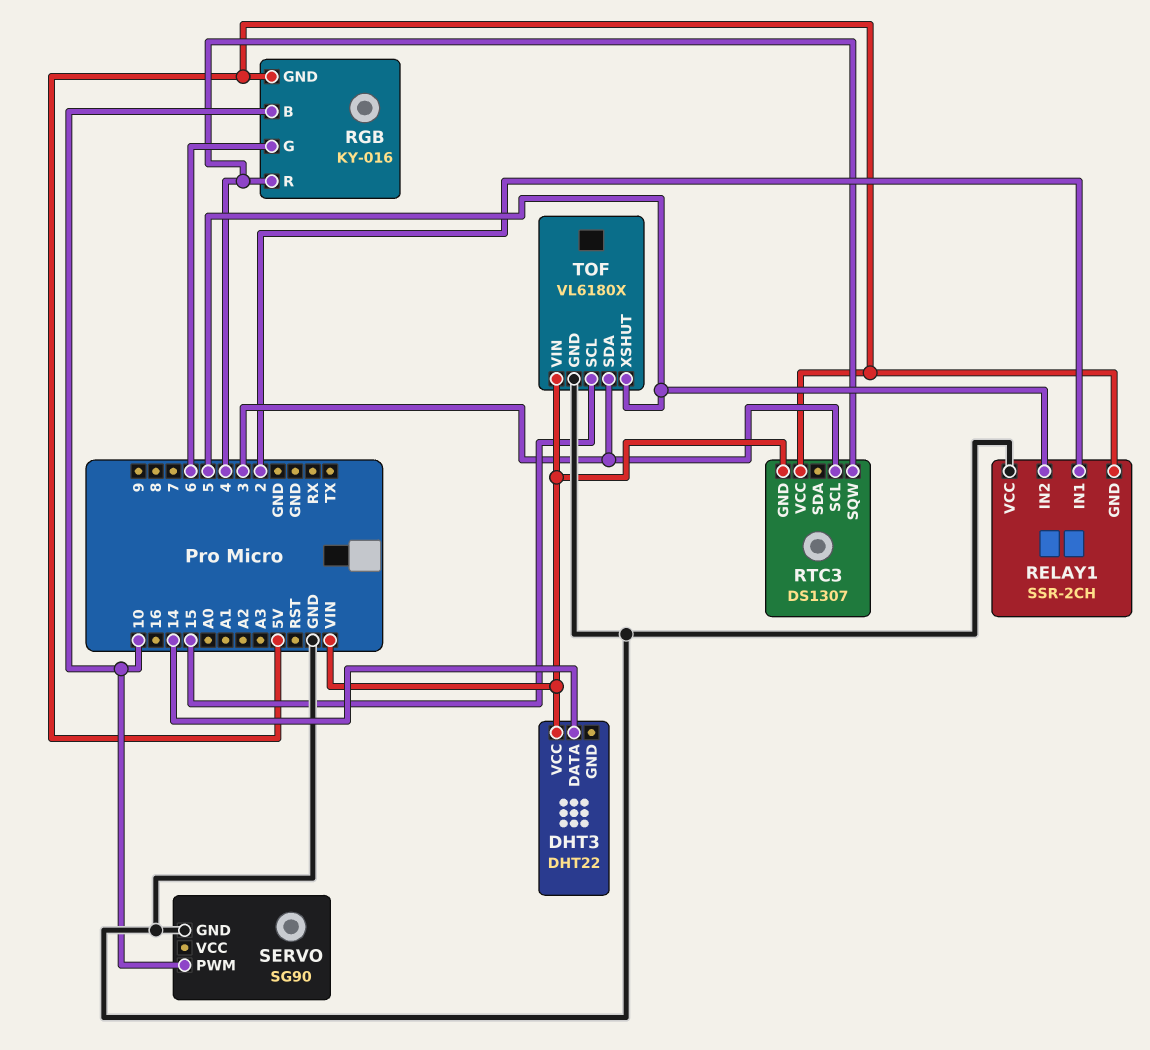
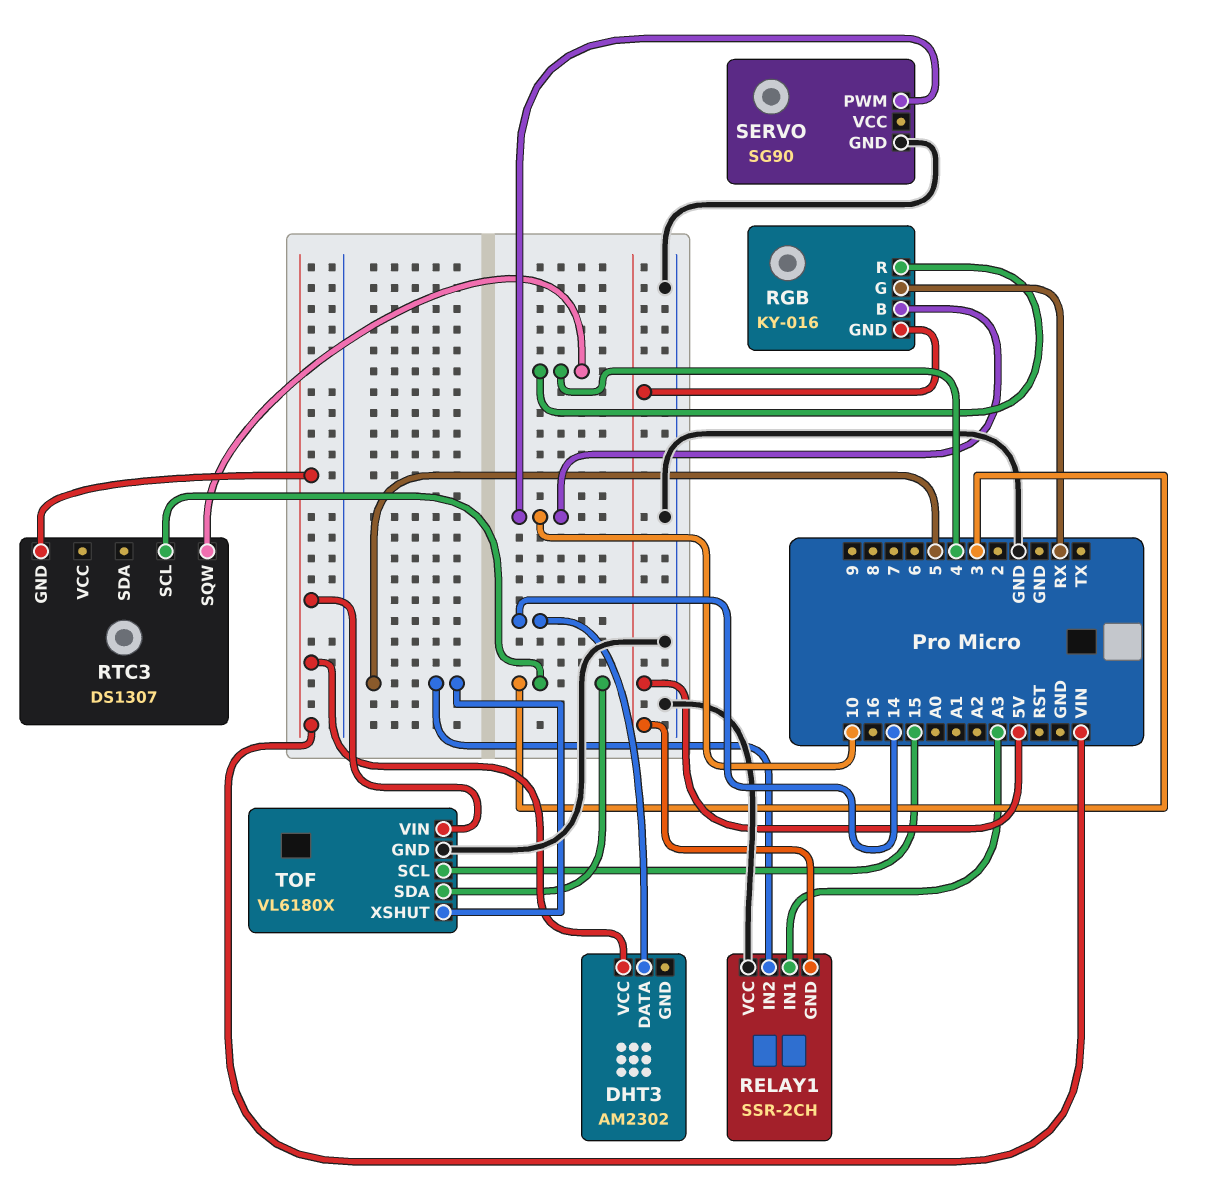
DHT3: DHT22 -> AM2302
RELAY1 pin IN1: 2 -> A3
RGB pin G: 6 -> RX
RTC3 pin VCC: 5V -> none

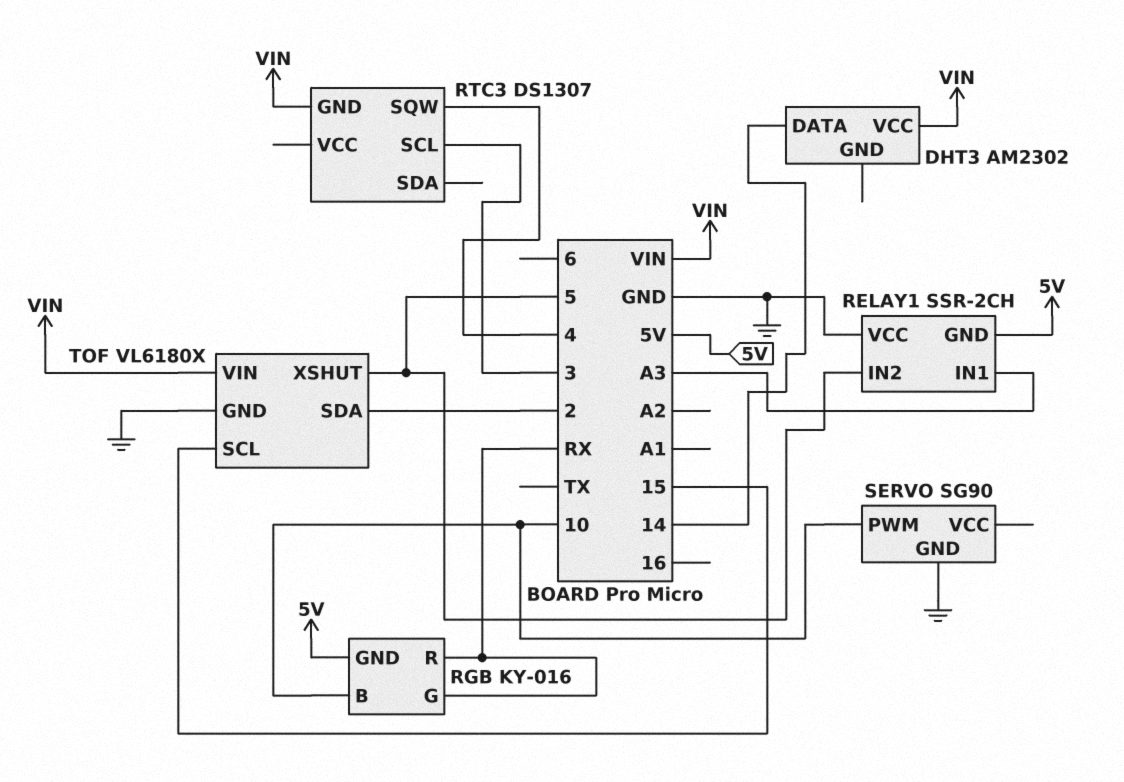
RGB pin R: 4 -> RX
TOF pin SDA: 3 -> 2

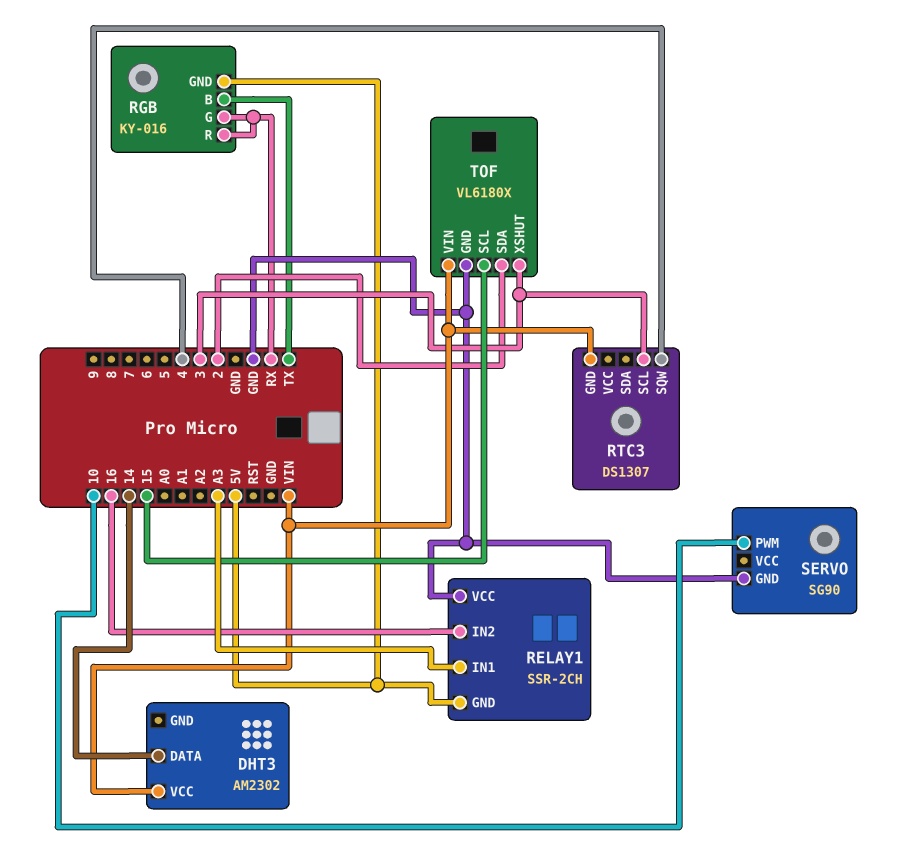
RELAY1 pin IN2: 5 -> 16
RGB pin B: 10 -> TX
TOF pin XSHUT: 5 -> 3

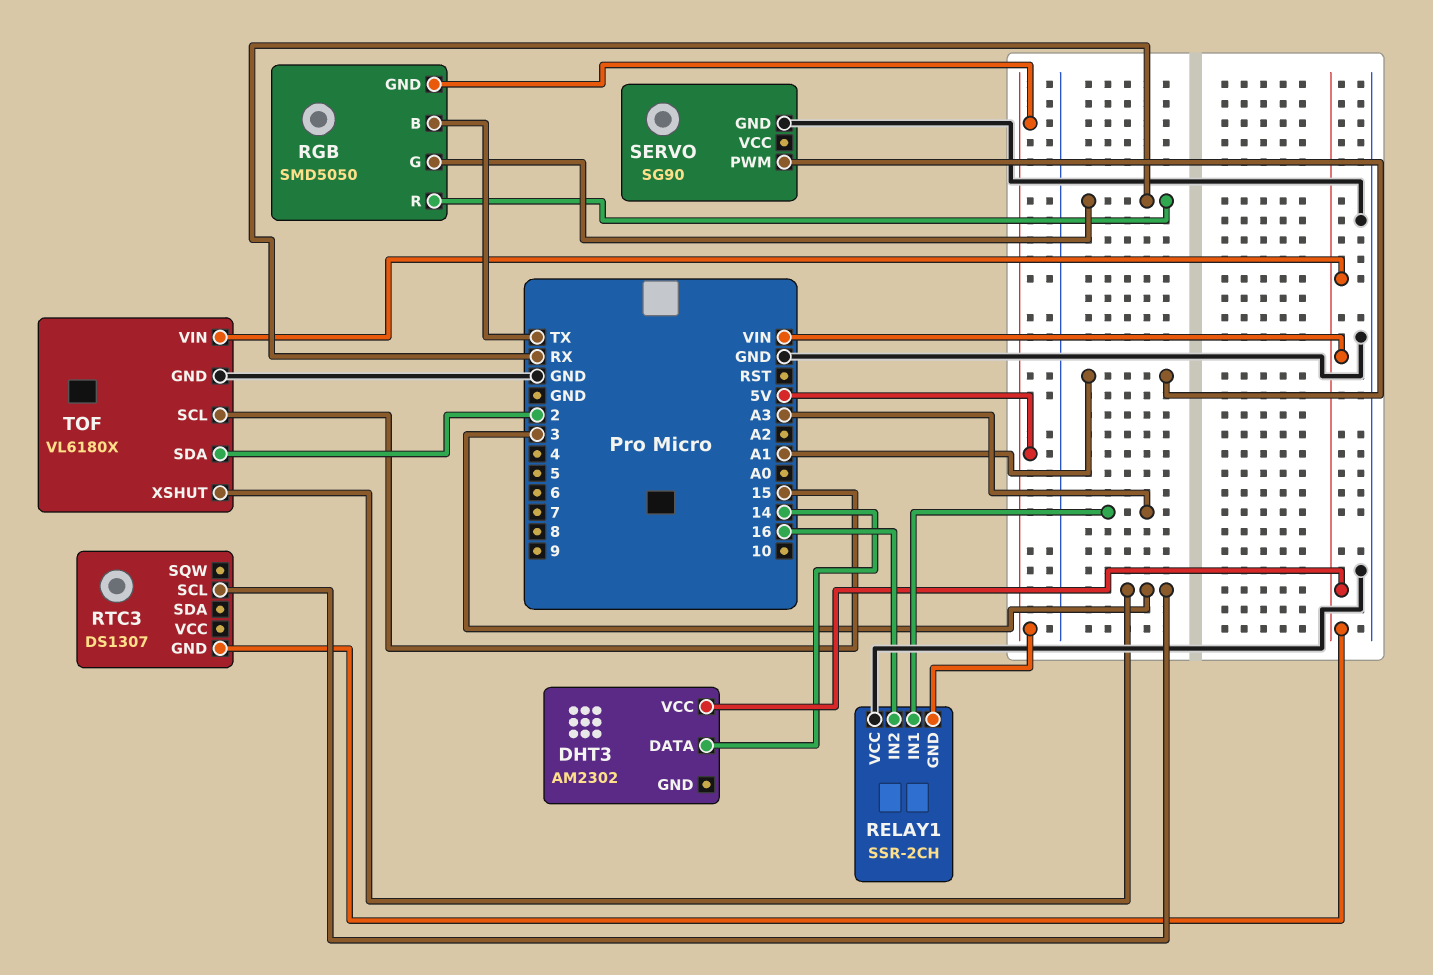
RGB: KY-016 -> SMD5050
RTC3 pin SQW: 4 -> none
SERVO pin PWM: 10 -> A1

